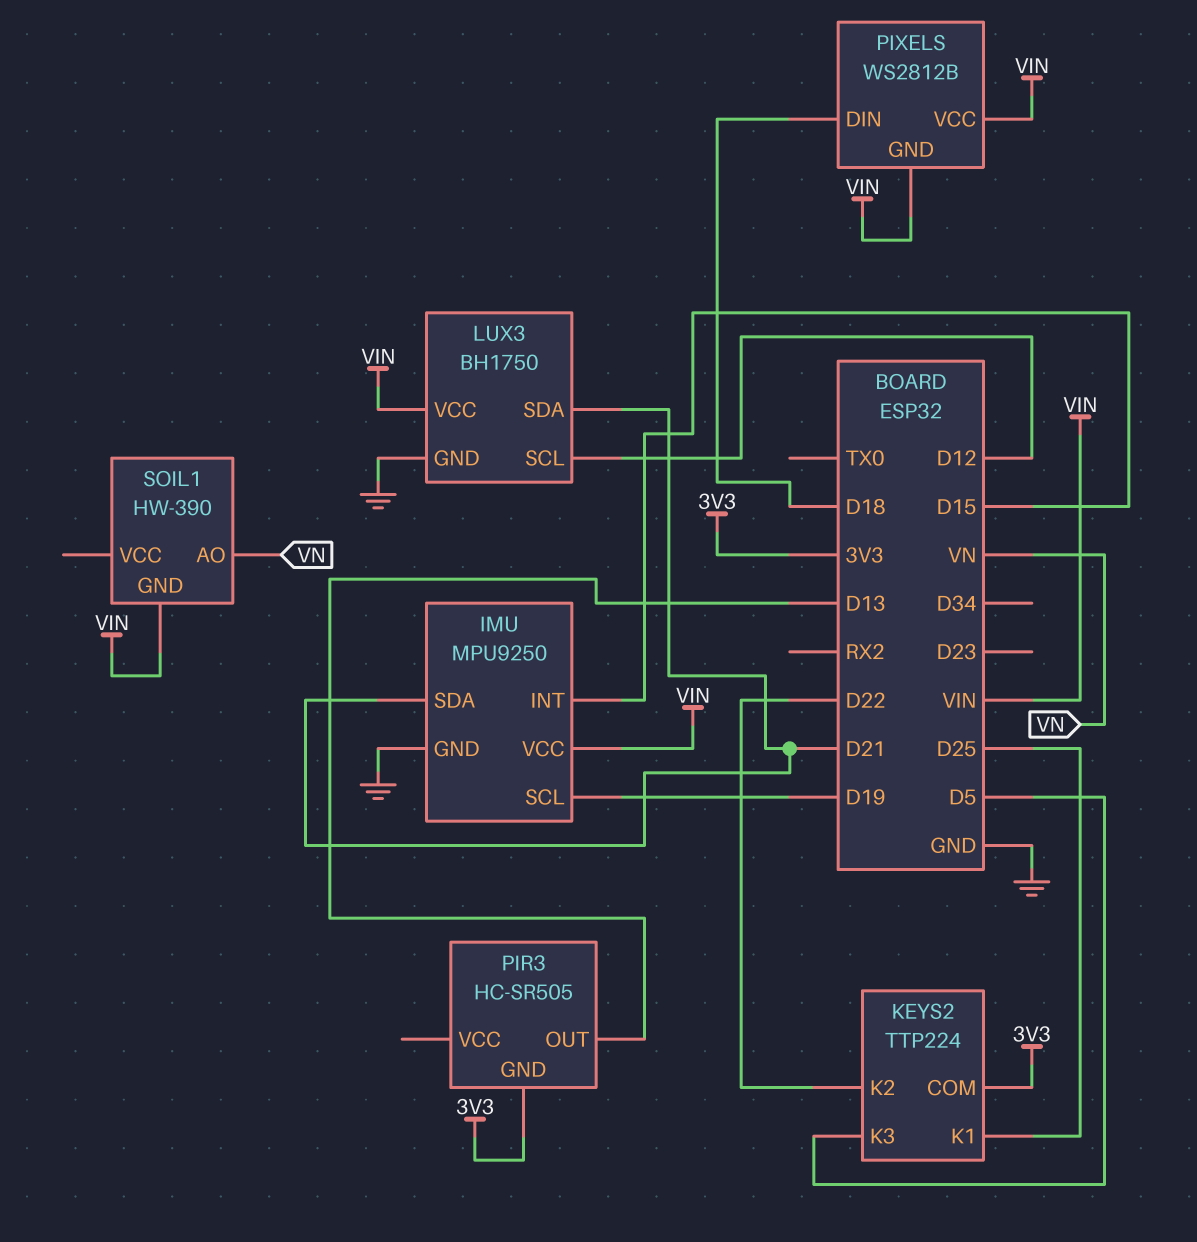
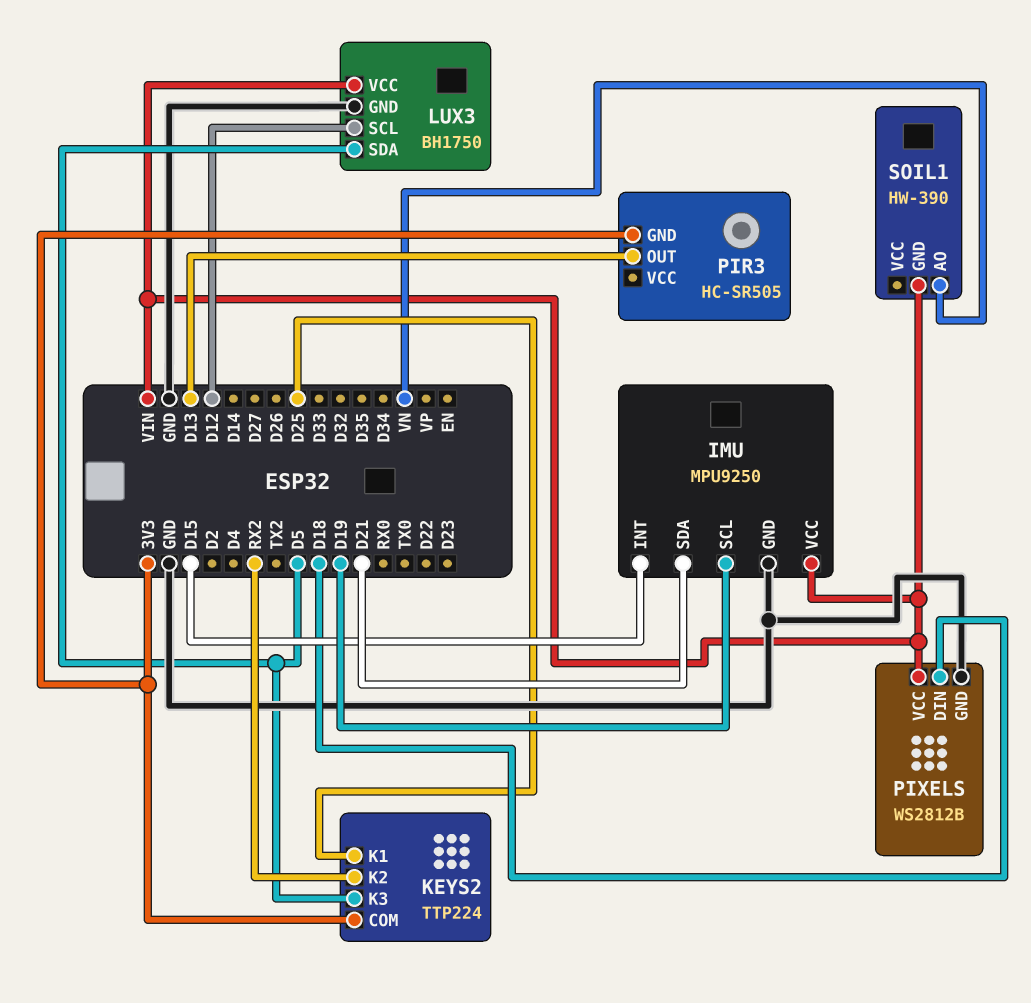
KEYS2 pin K2: D22 -> RX2
LUX3 pin SDA: D21 -> D5
PIXELS pin GND: VIN -> GND

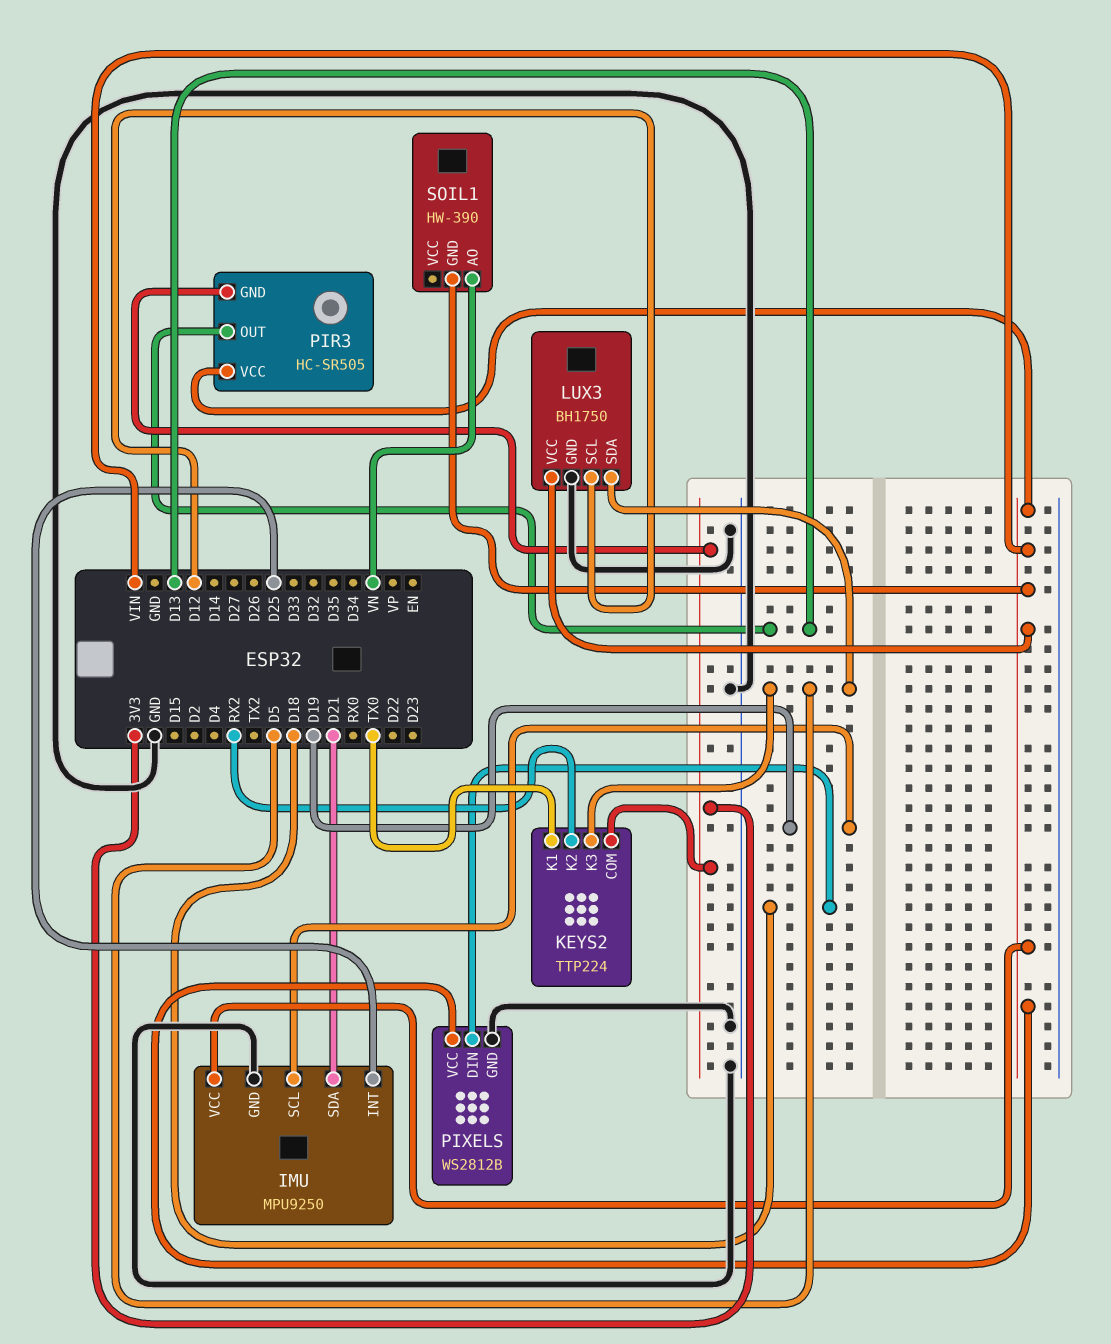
IMU pin INT: D15 -> D25
KEYS2 pin K1: D25 -> TX0
PIR3 pin VCC: none -> VIN

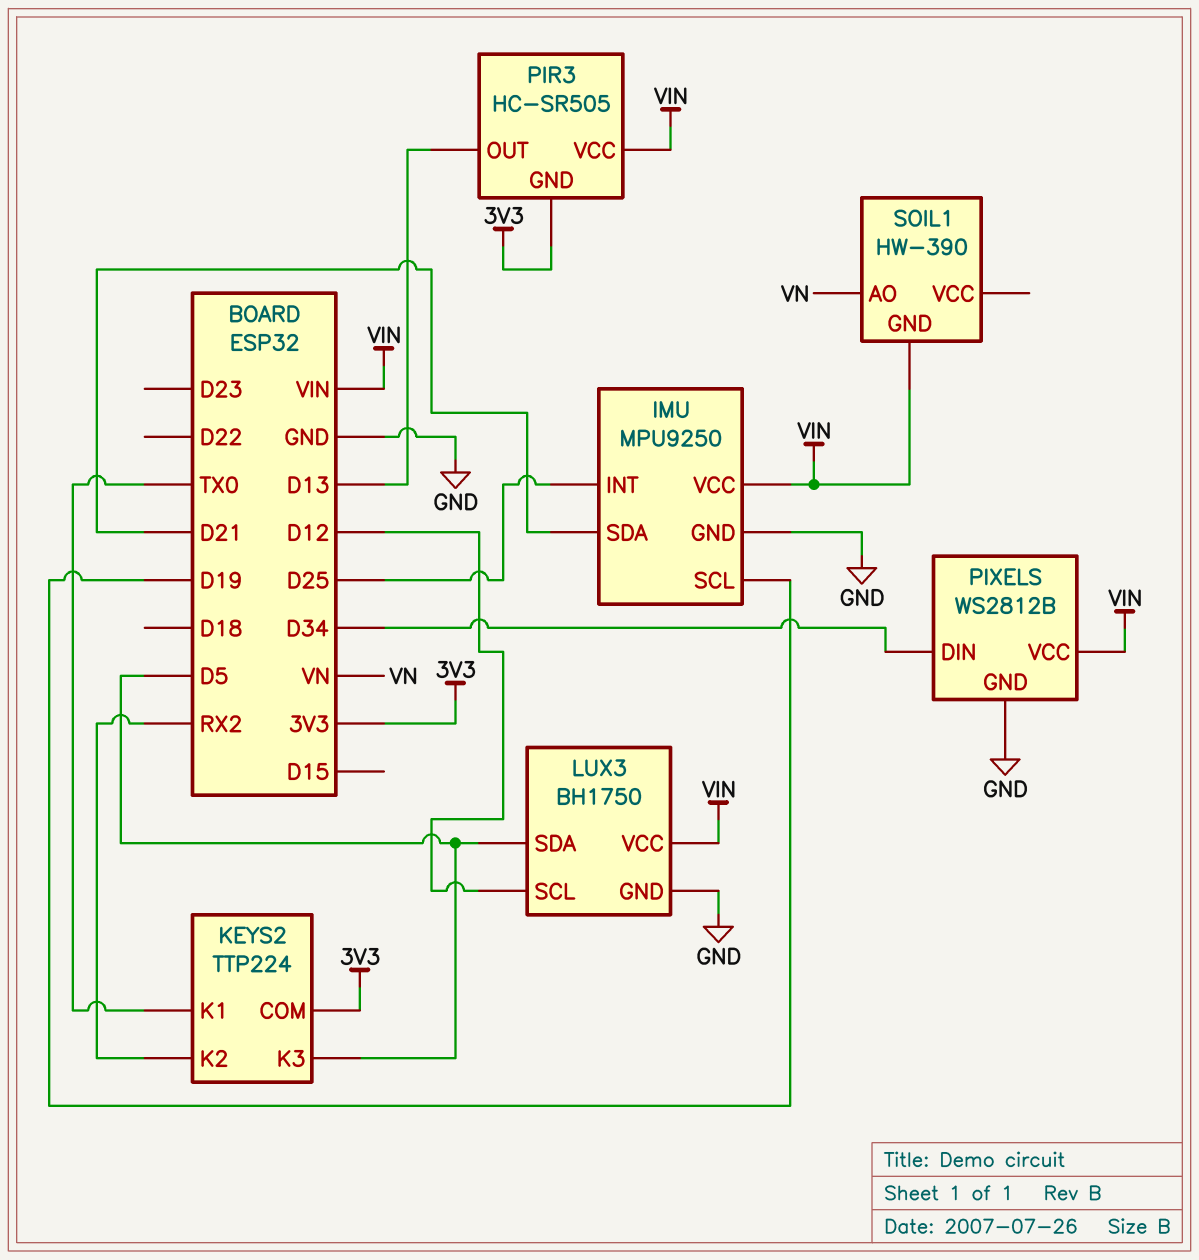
PIXELS pin DIN: D18 -> D34

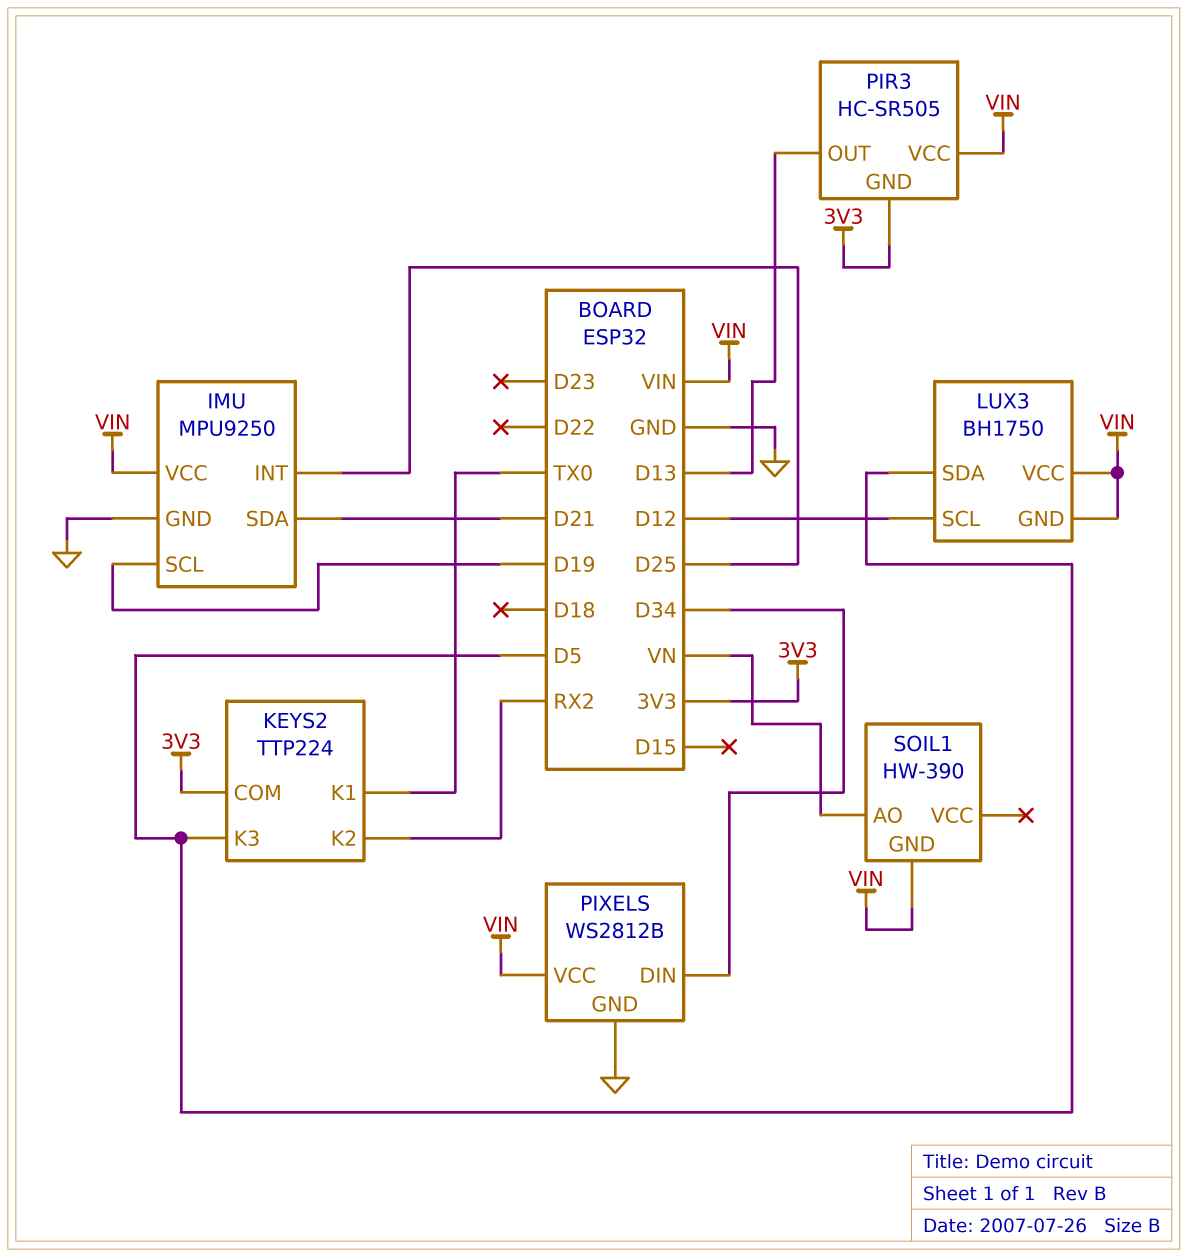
LUX3 pin GND: GND -> VIN

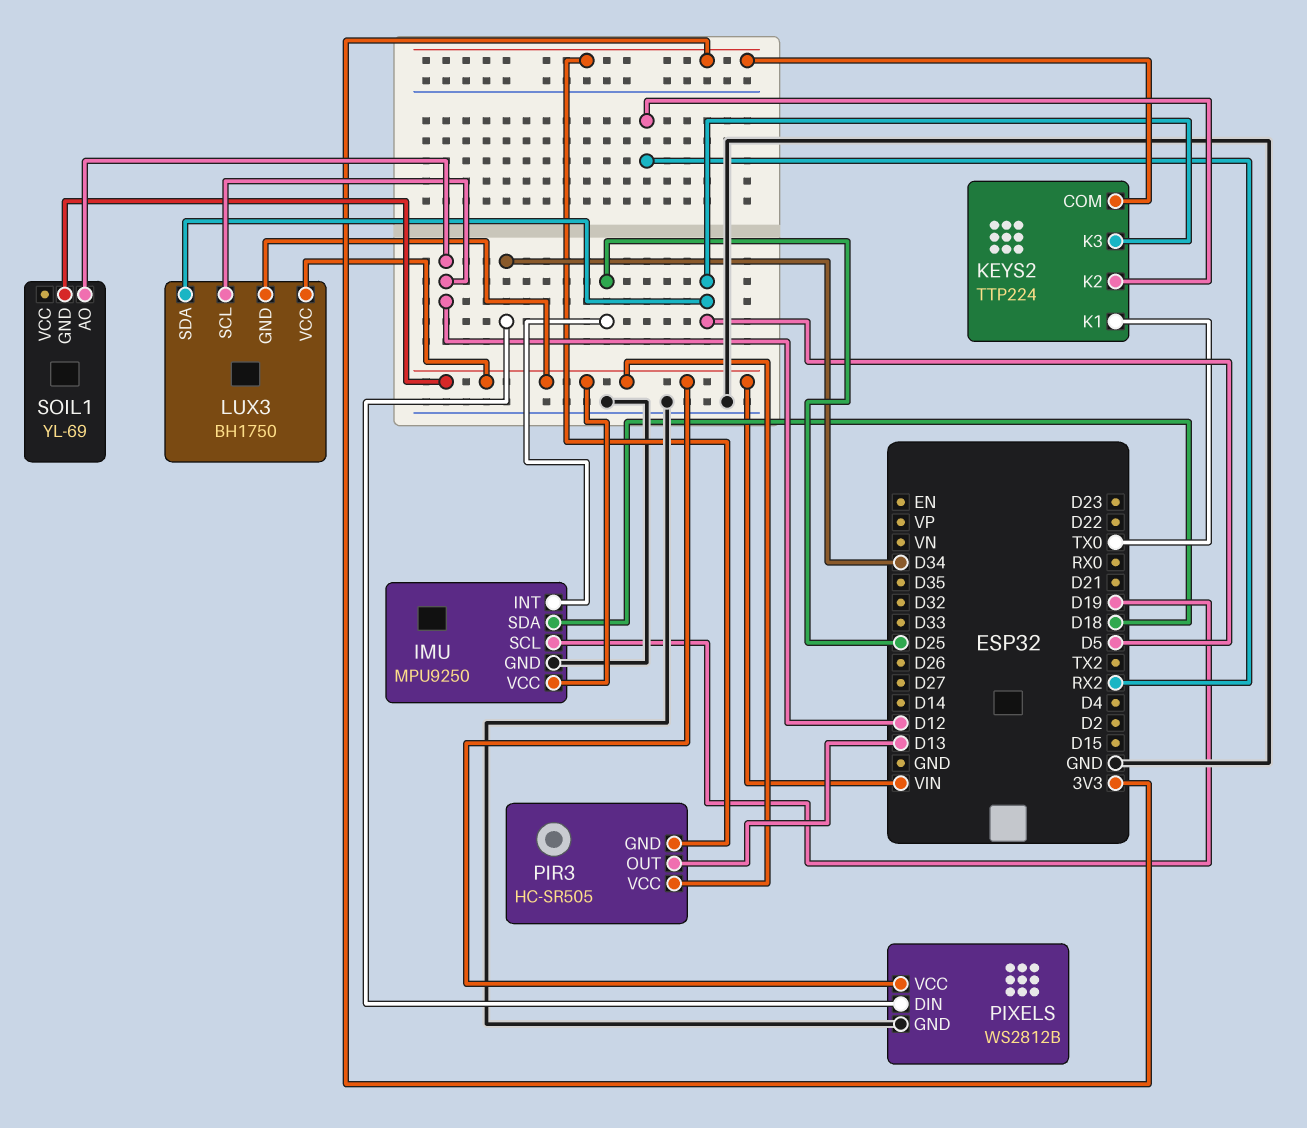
IMU pin SDA: D21 -> D18
SOIL1: HW-390 -> YL-69
SOIL1 pin AO: VN -> D12

